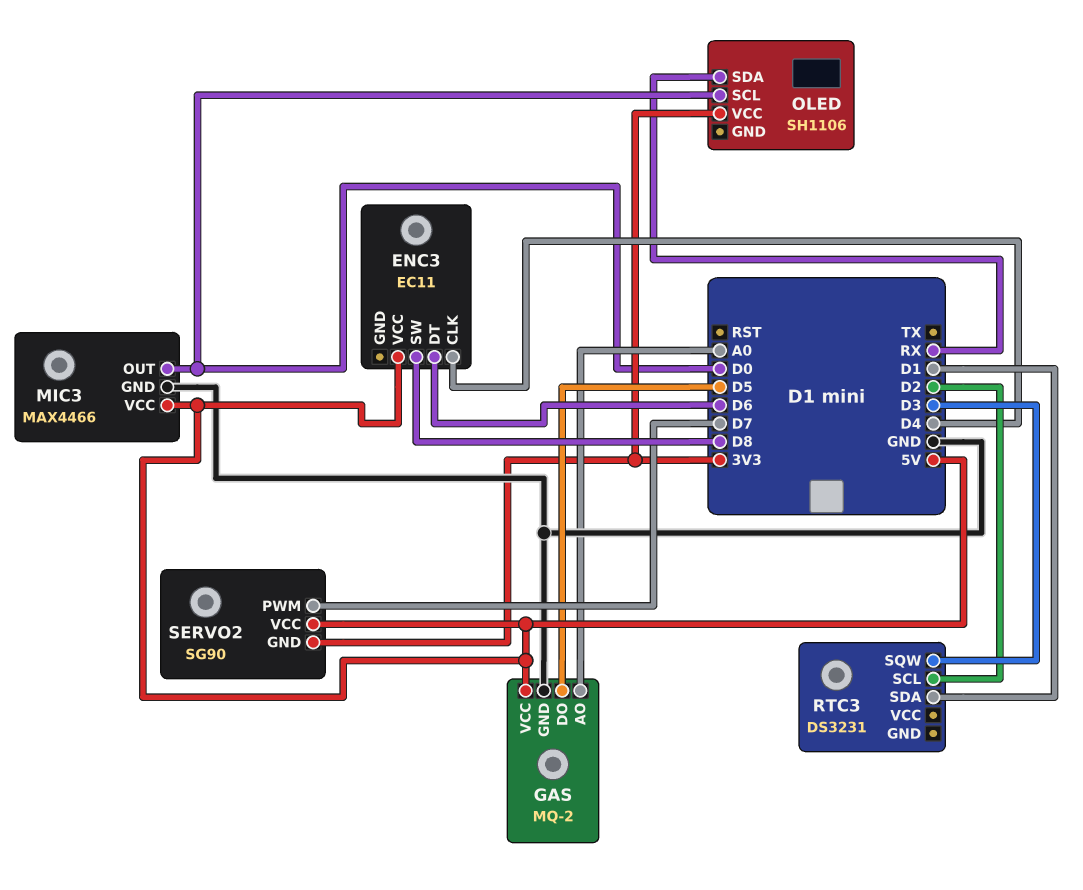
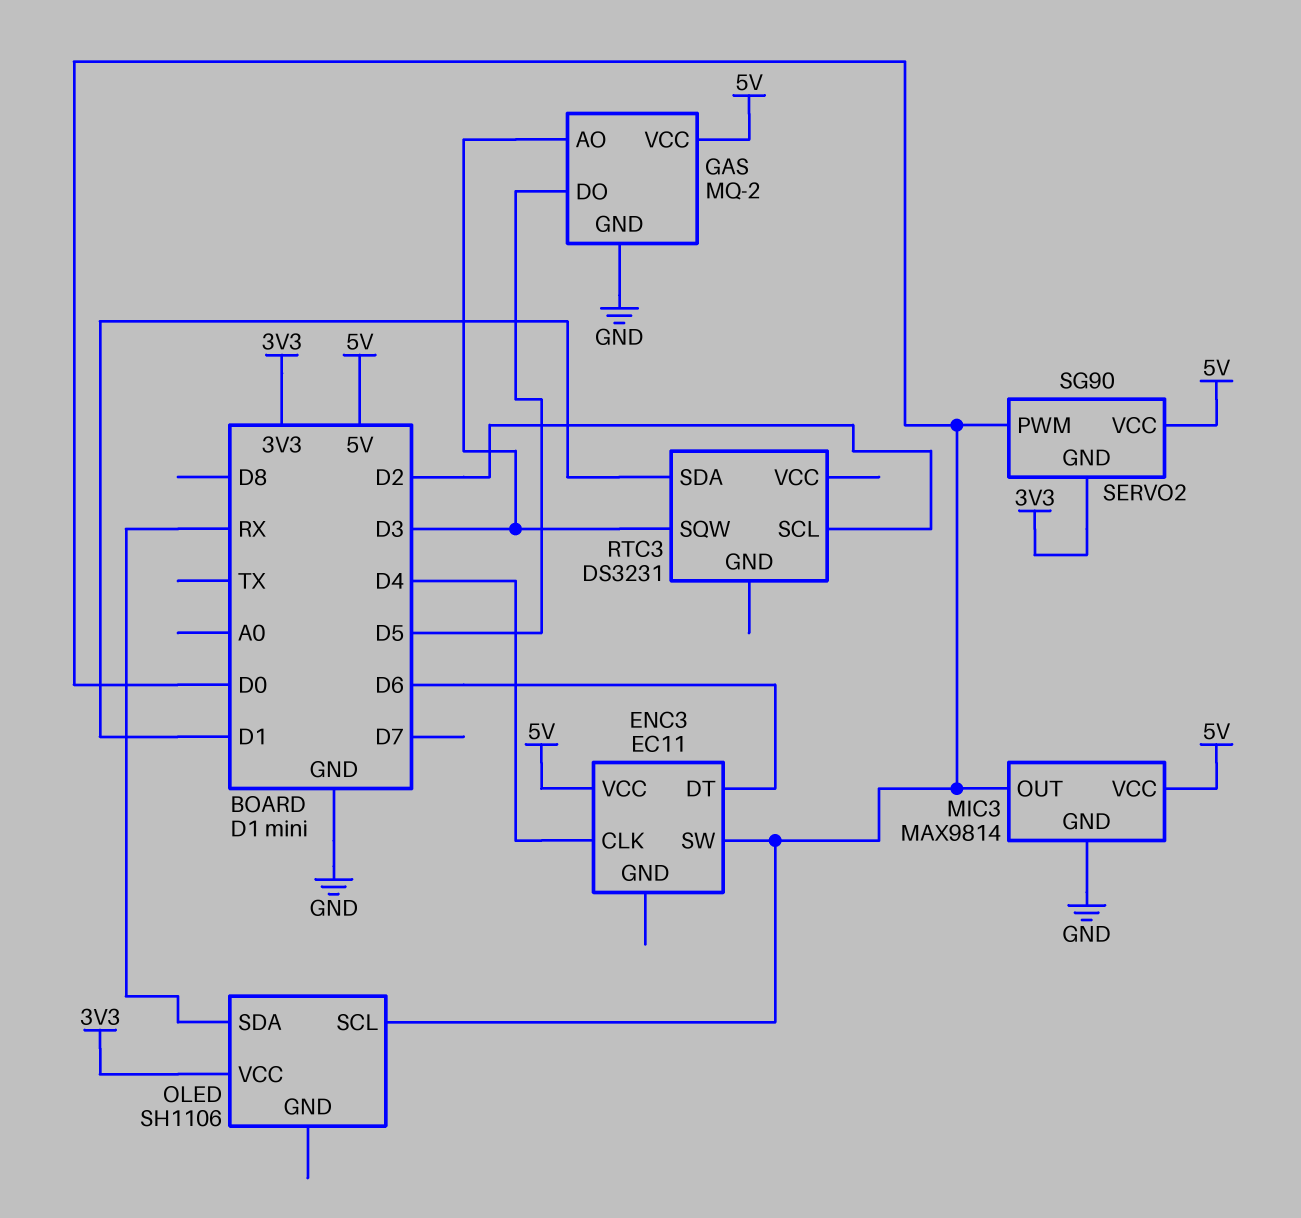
ENC3 pin SW: D8 -> D0
GAS pin AO: A0 -> D3
MIC3: MAX4466 -> MAX9814
SERVO2 pin PWM: D7 -> D0

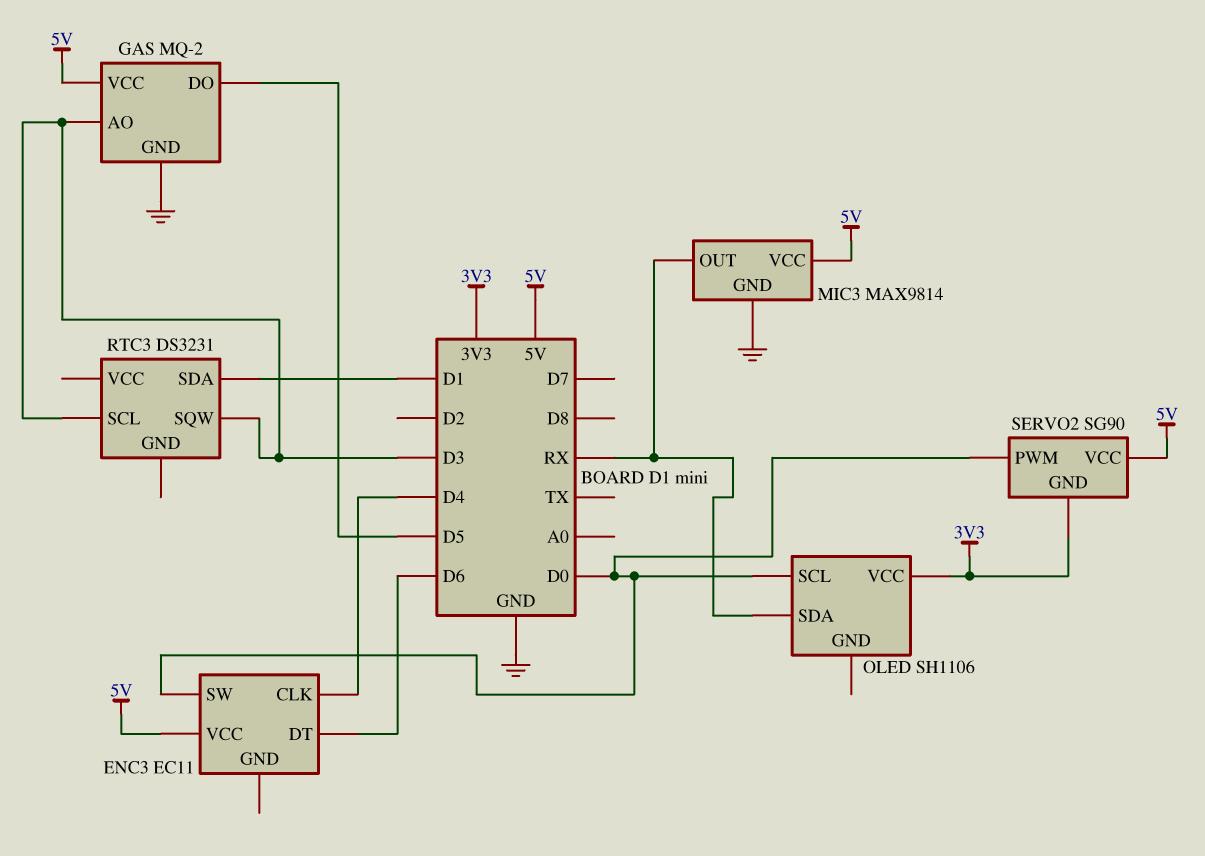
MIC3 pin OUT: D0 -> RX
RTC3 pin SCL: D2 -> D3

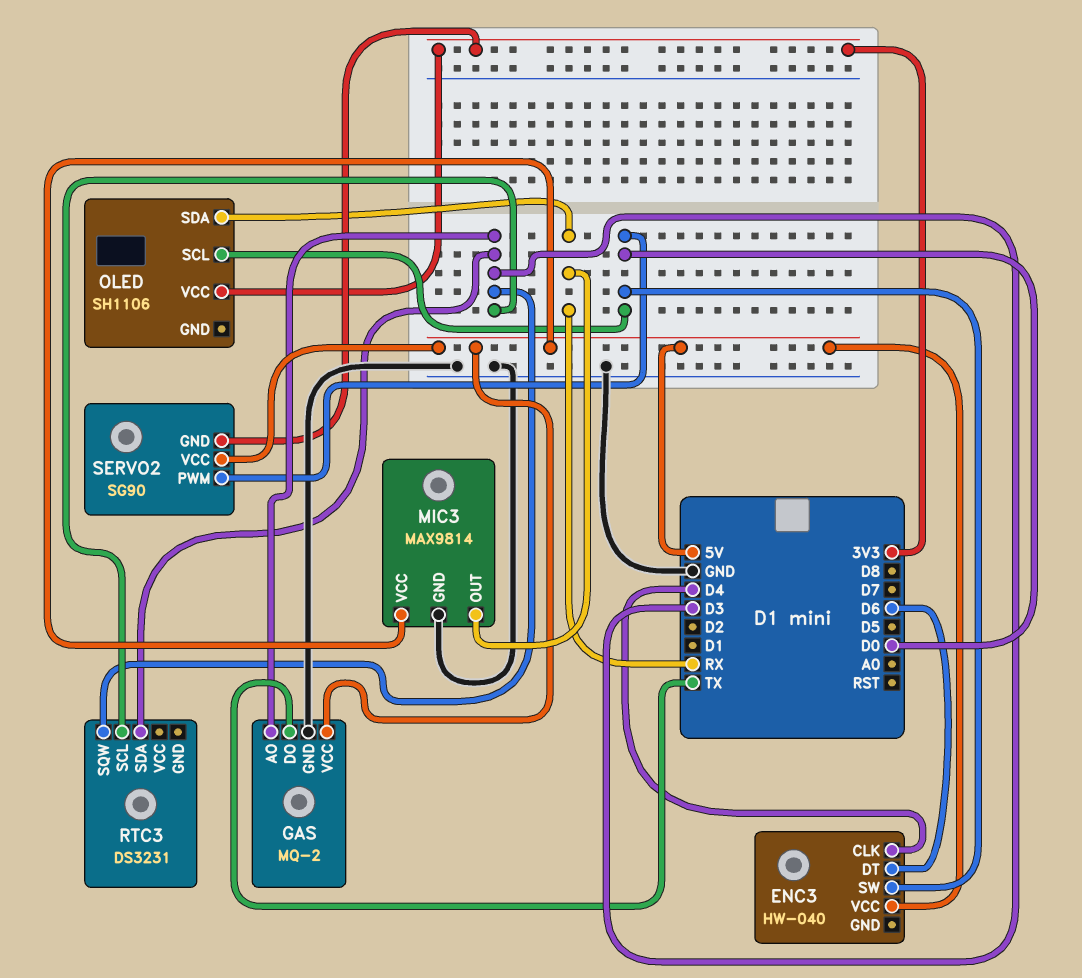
ENC3: EC11 -> HW-040
GAS pin DO: D5 -> TX
RTC3 pin SDA: D1 -> D3

